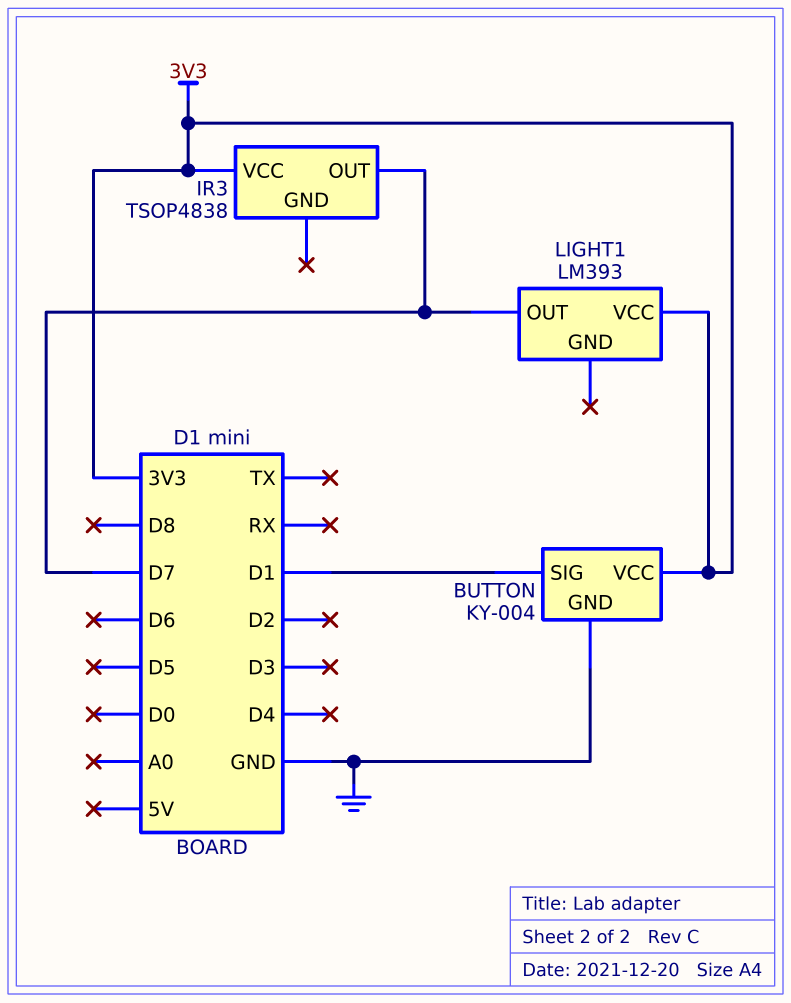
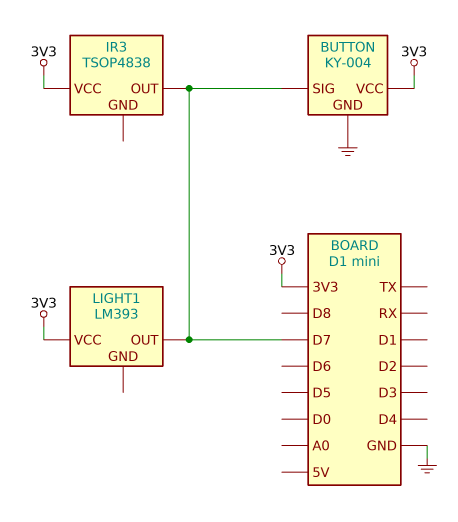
BUTTON pin SIG: D1 -> D7

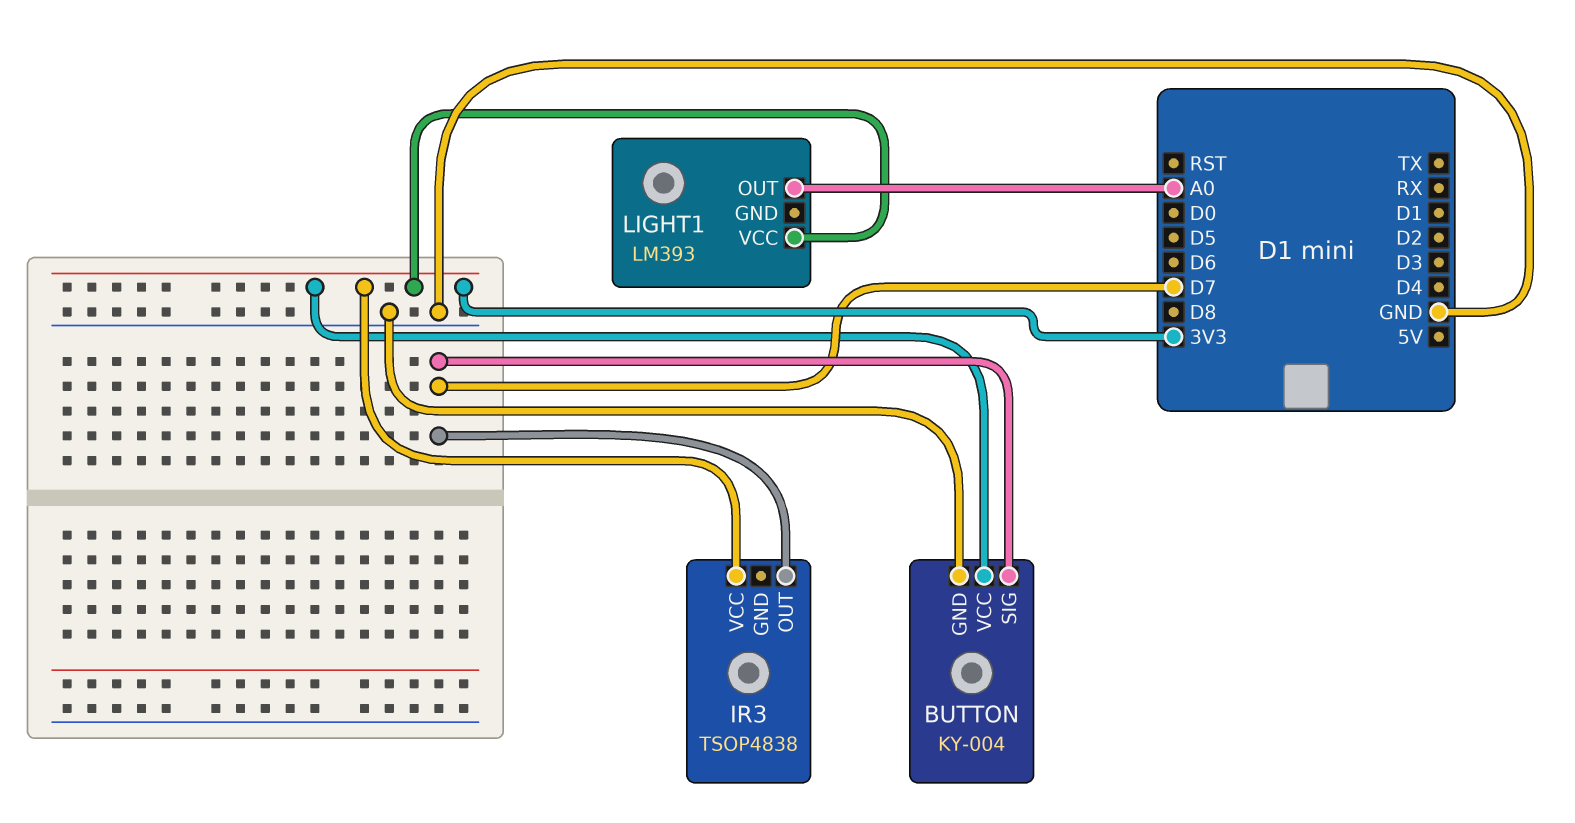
LIGHT1 pin OUT: D7 -> A0

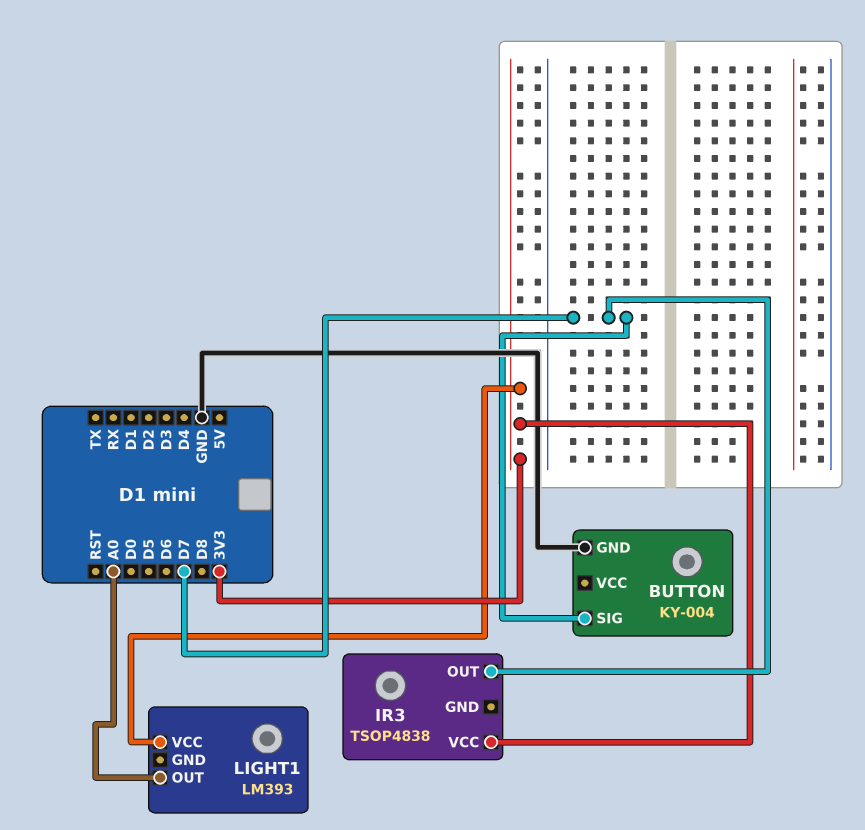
BUTTON pin VCC: 3V3 -> none

